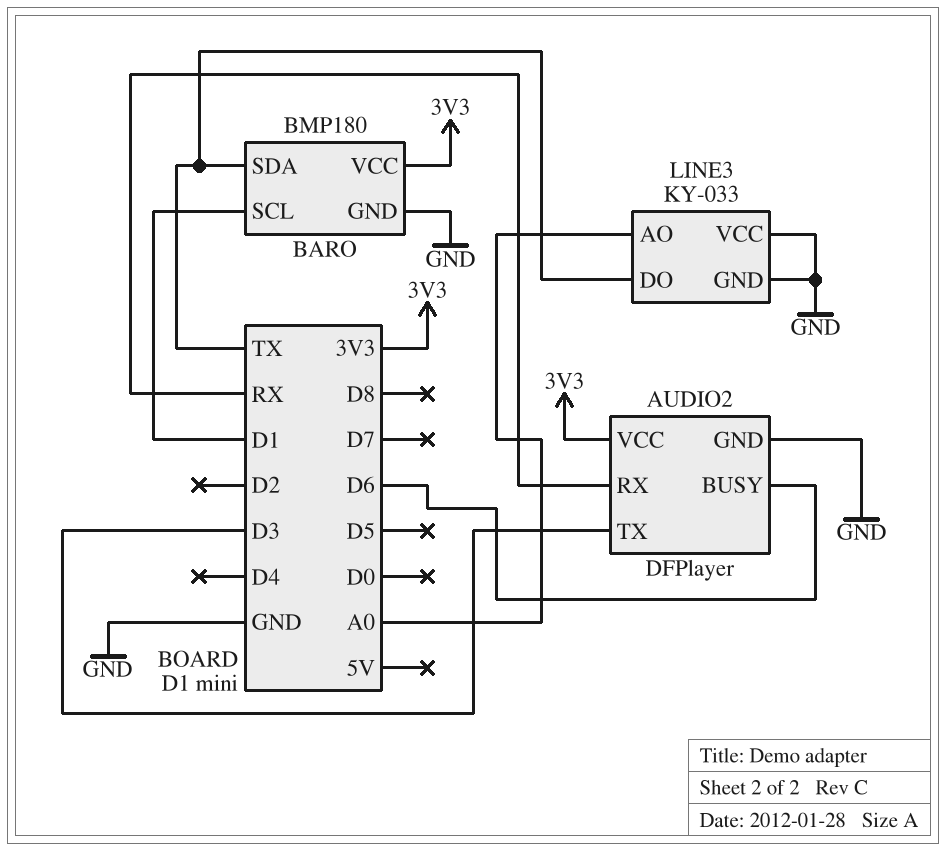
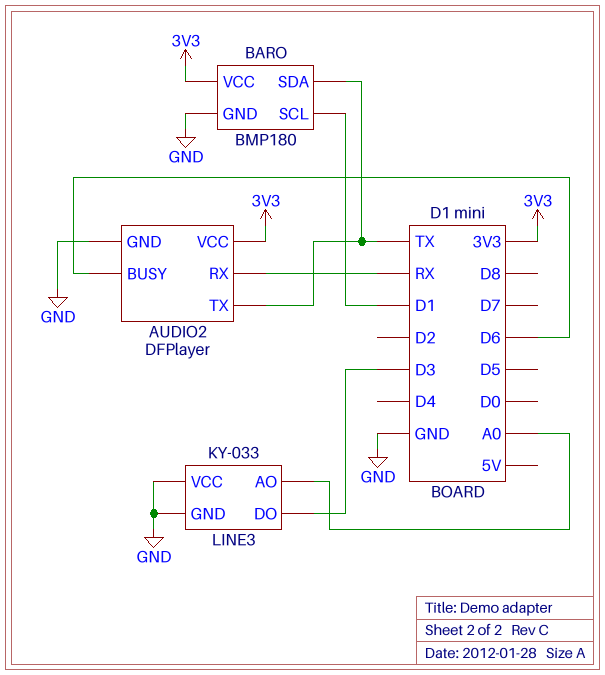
AUDIO2 pin TX: D3 -> TX
LINE3 pin DO: TX -> D3

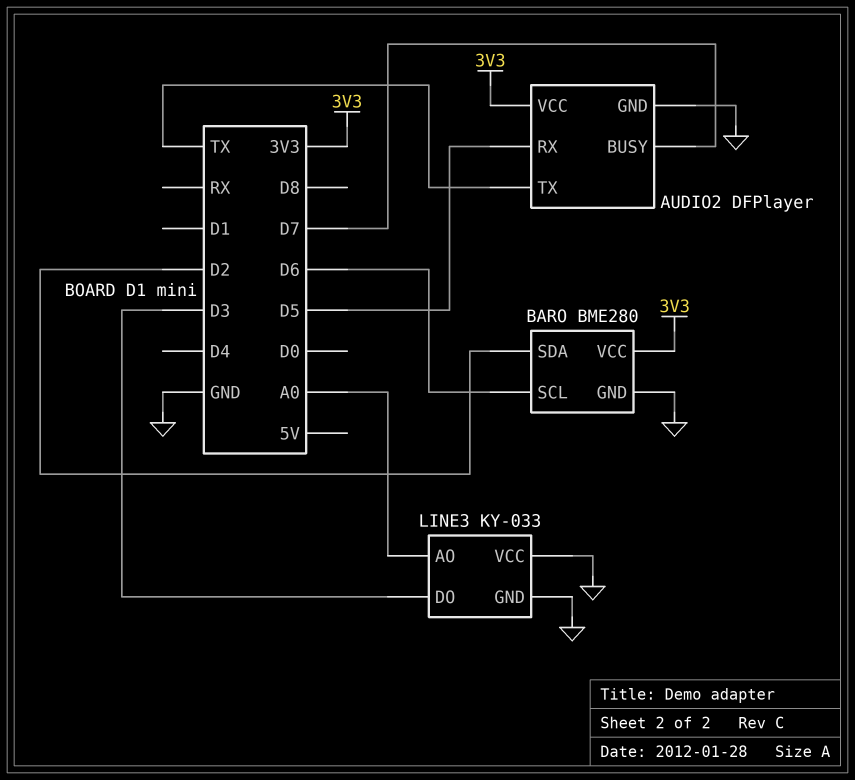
AUDIO2 pin BUSY: D6 -> D7
AUDIO2 pin RX: RX -> D5
BARO: BMP180 -> BME280
BARO pin SCL: D1 -> D6
BARO pin SDA: TX -> D2

